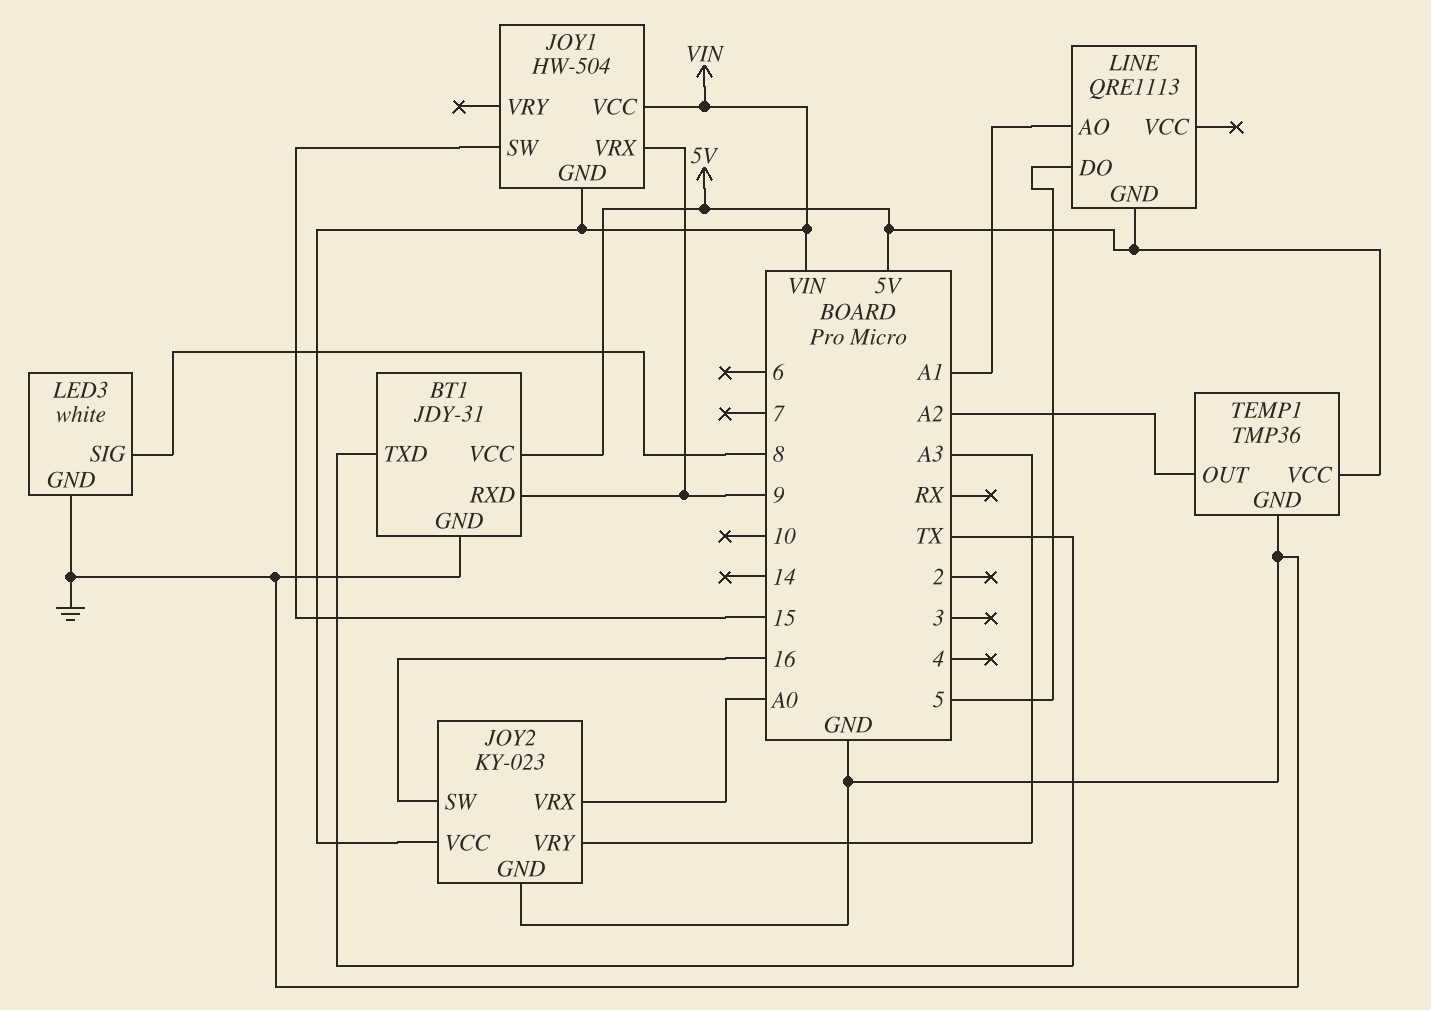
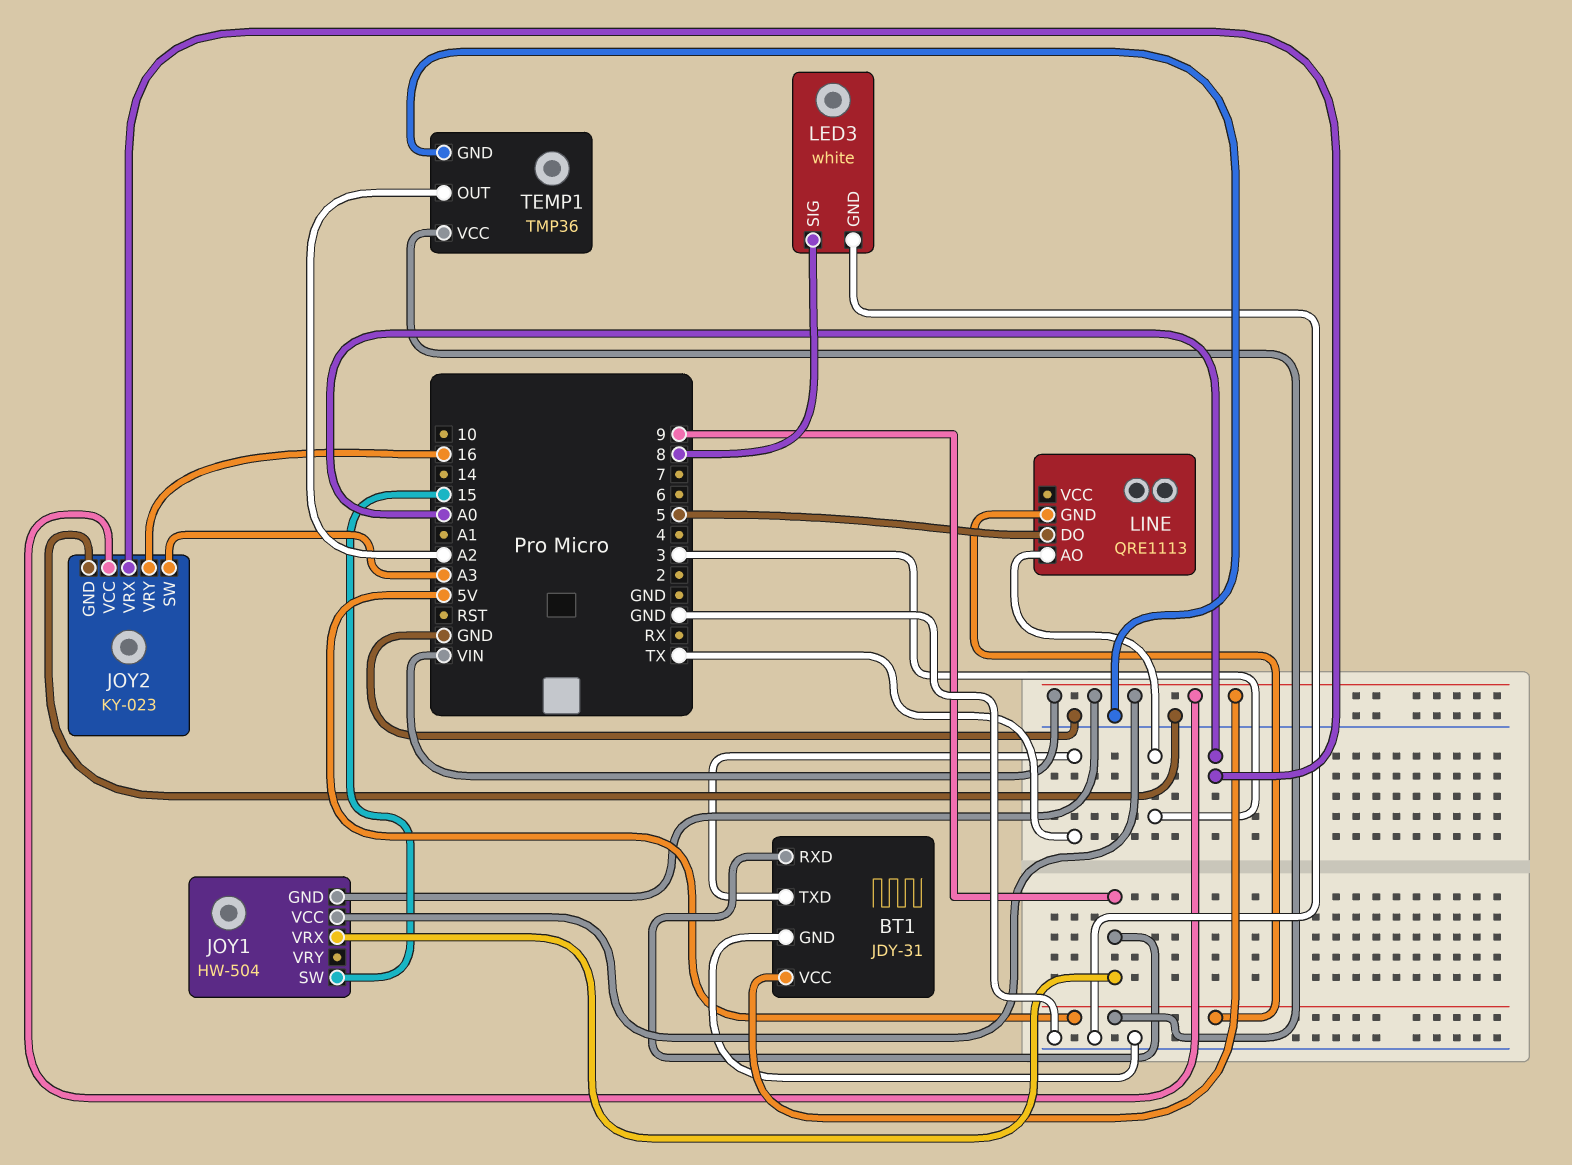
BT1 pin VCC: 5V -> VIN
JOY2 pin SW: 16 -> A3
JOY2 pin VRY: A3 -> 16
LINE pin AO: A1 -> 3

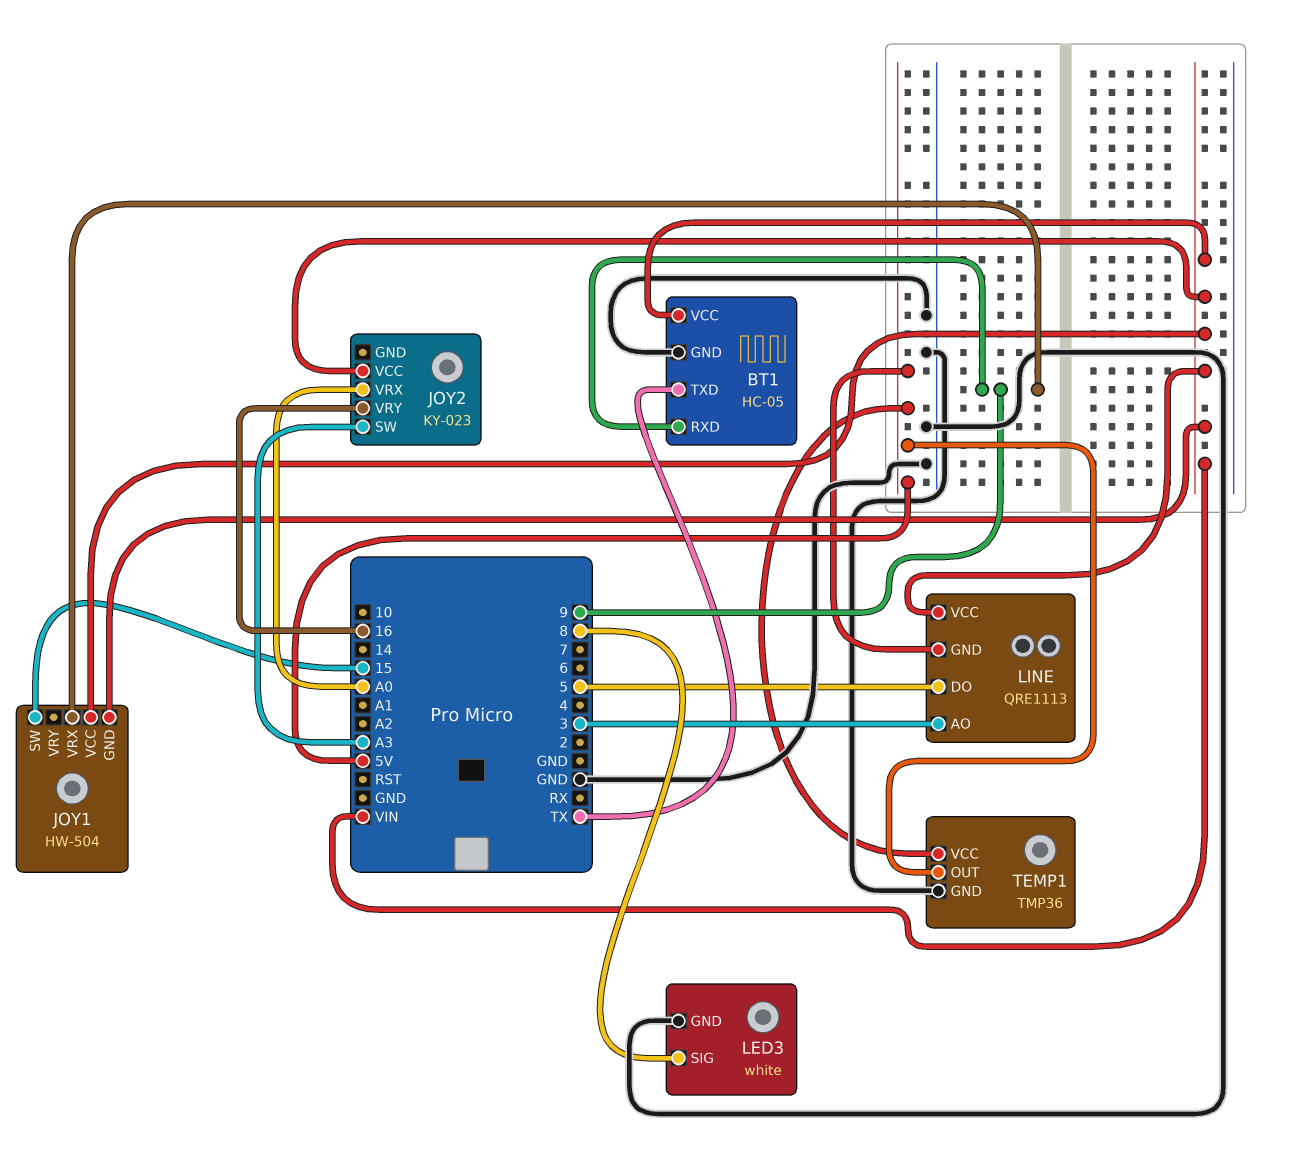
BT1: JDY-31 -> HC-05
JOY2 pin GND: GND -> none
LINE pin VCC: none -> VIN
TEMP1 pin OUT: A2 -> 5V

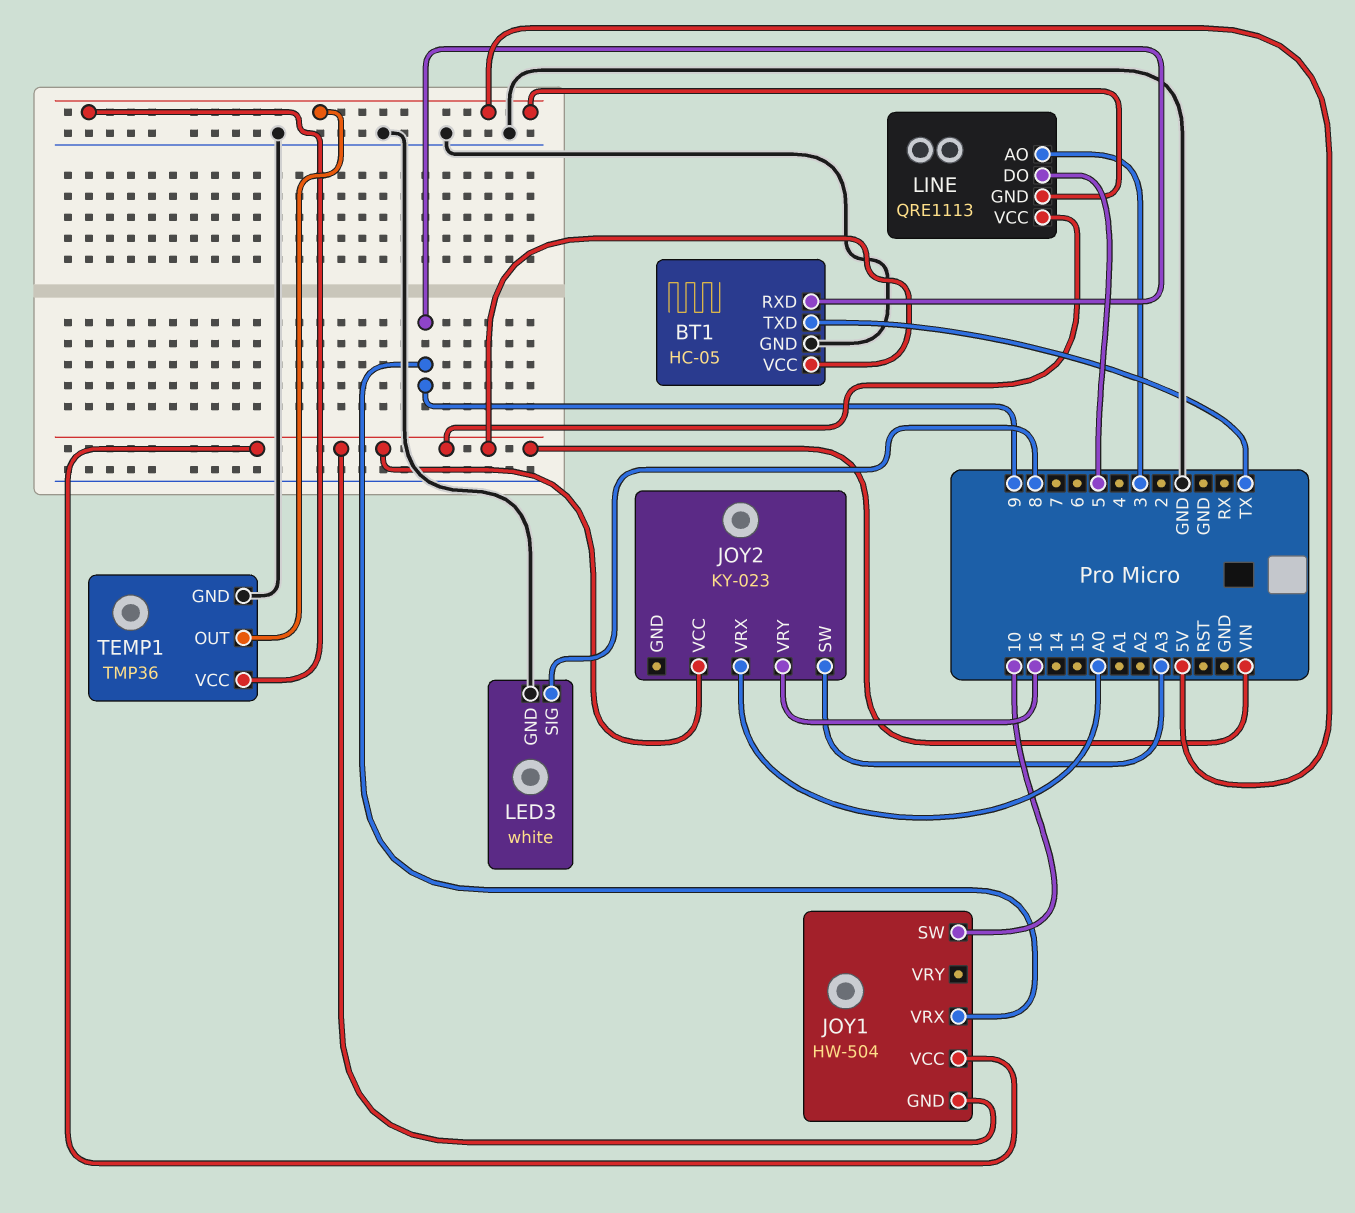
JOY1 pin SW: 15 -> 10

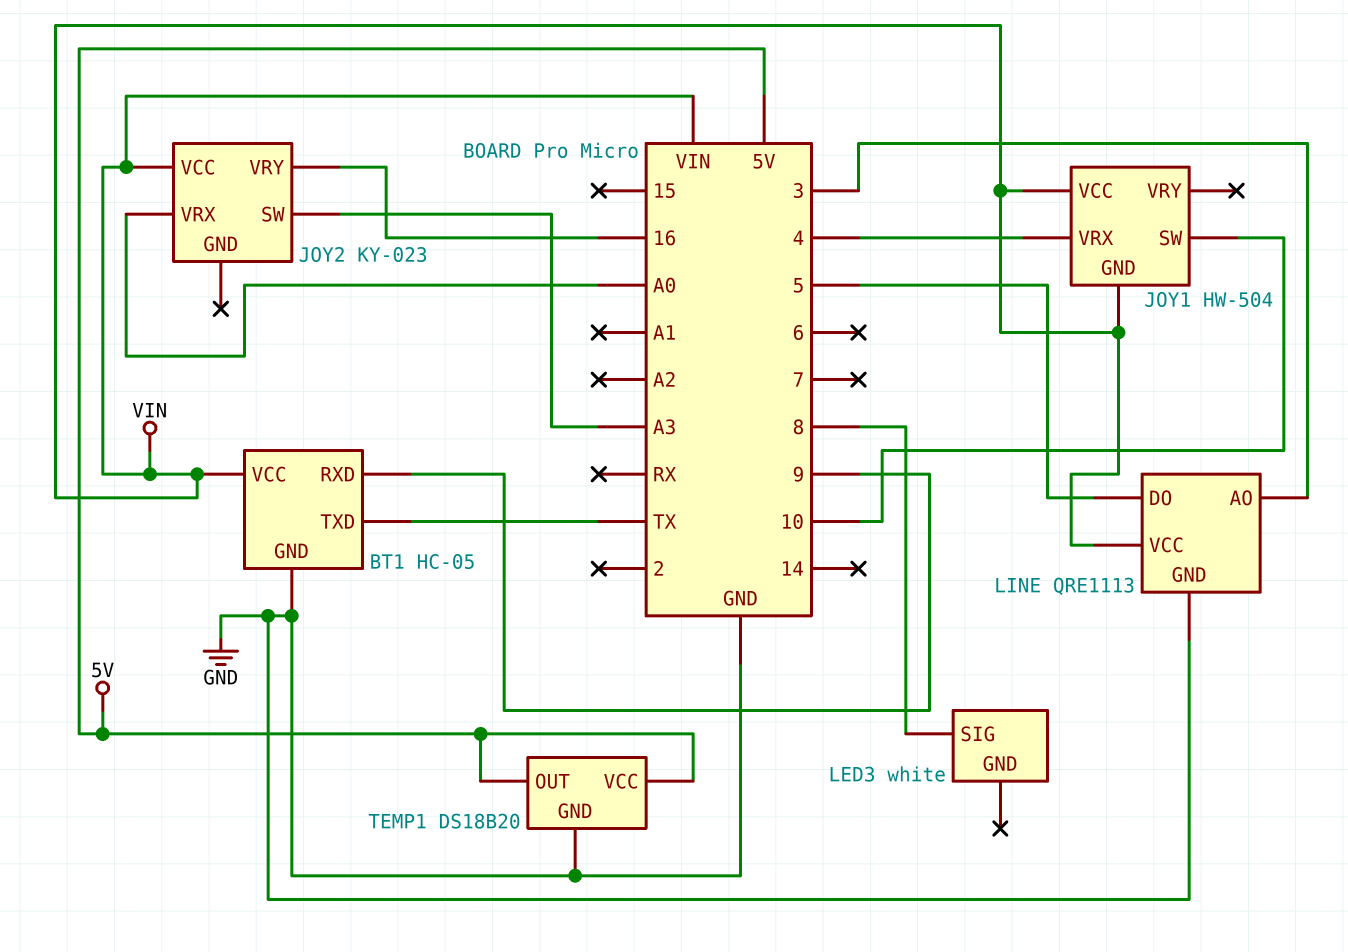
JOY1 pin VRX: 9 -> 4
LED3 pin GND: GND -> none
LINE pin GND: 5V -> GND
TEMP1: TMP36 -> DS18B20

